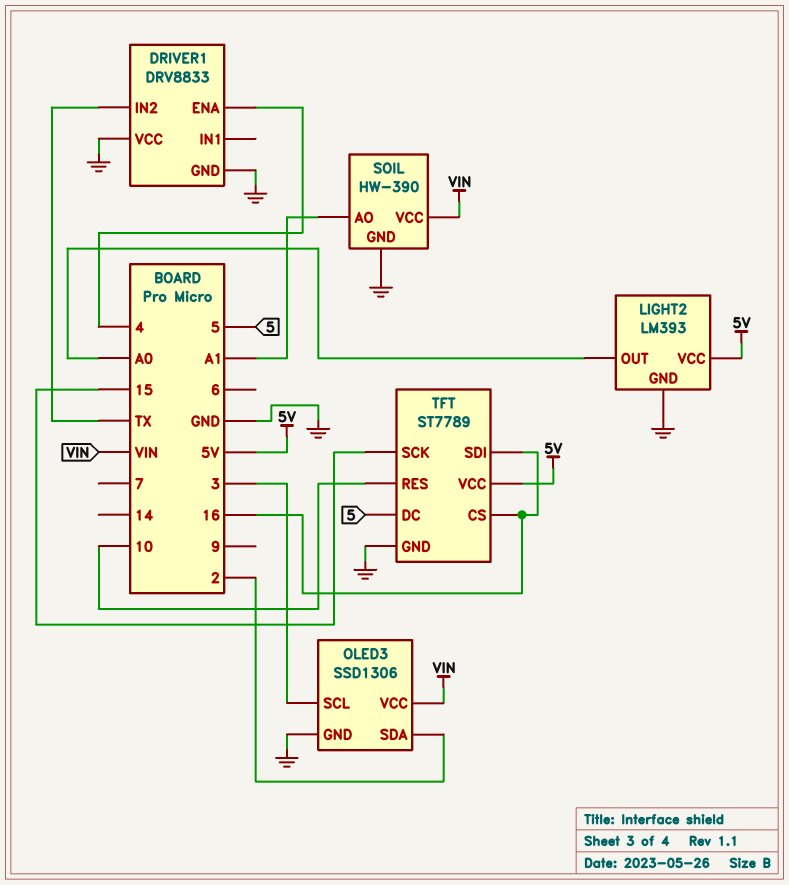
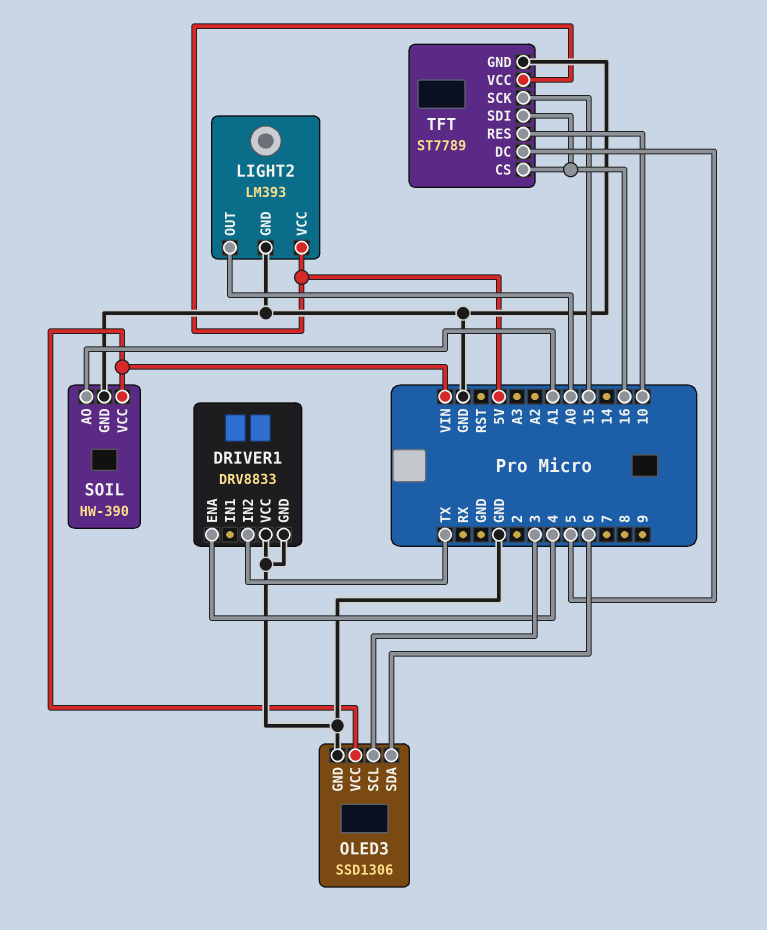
OLED3 pin SDA: 2 -> 6

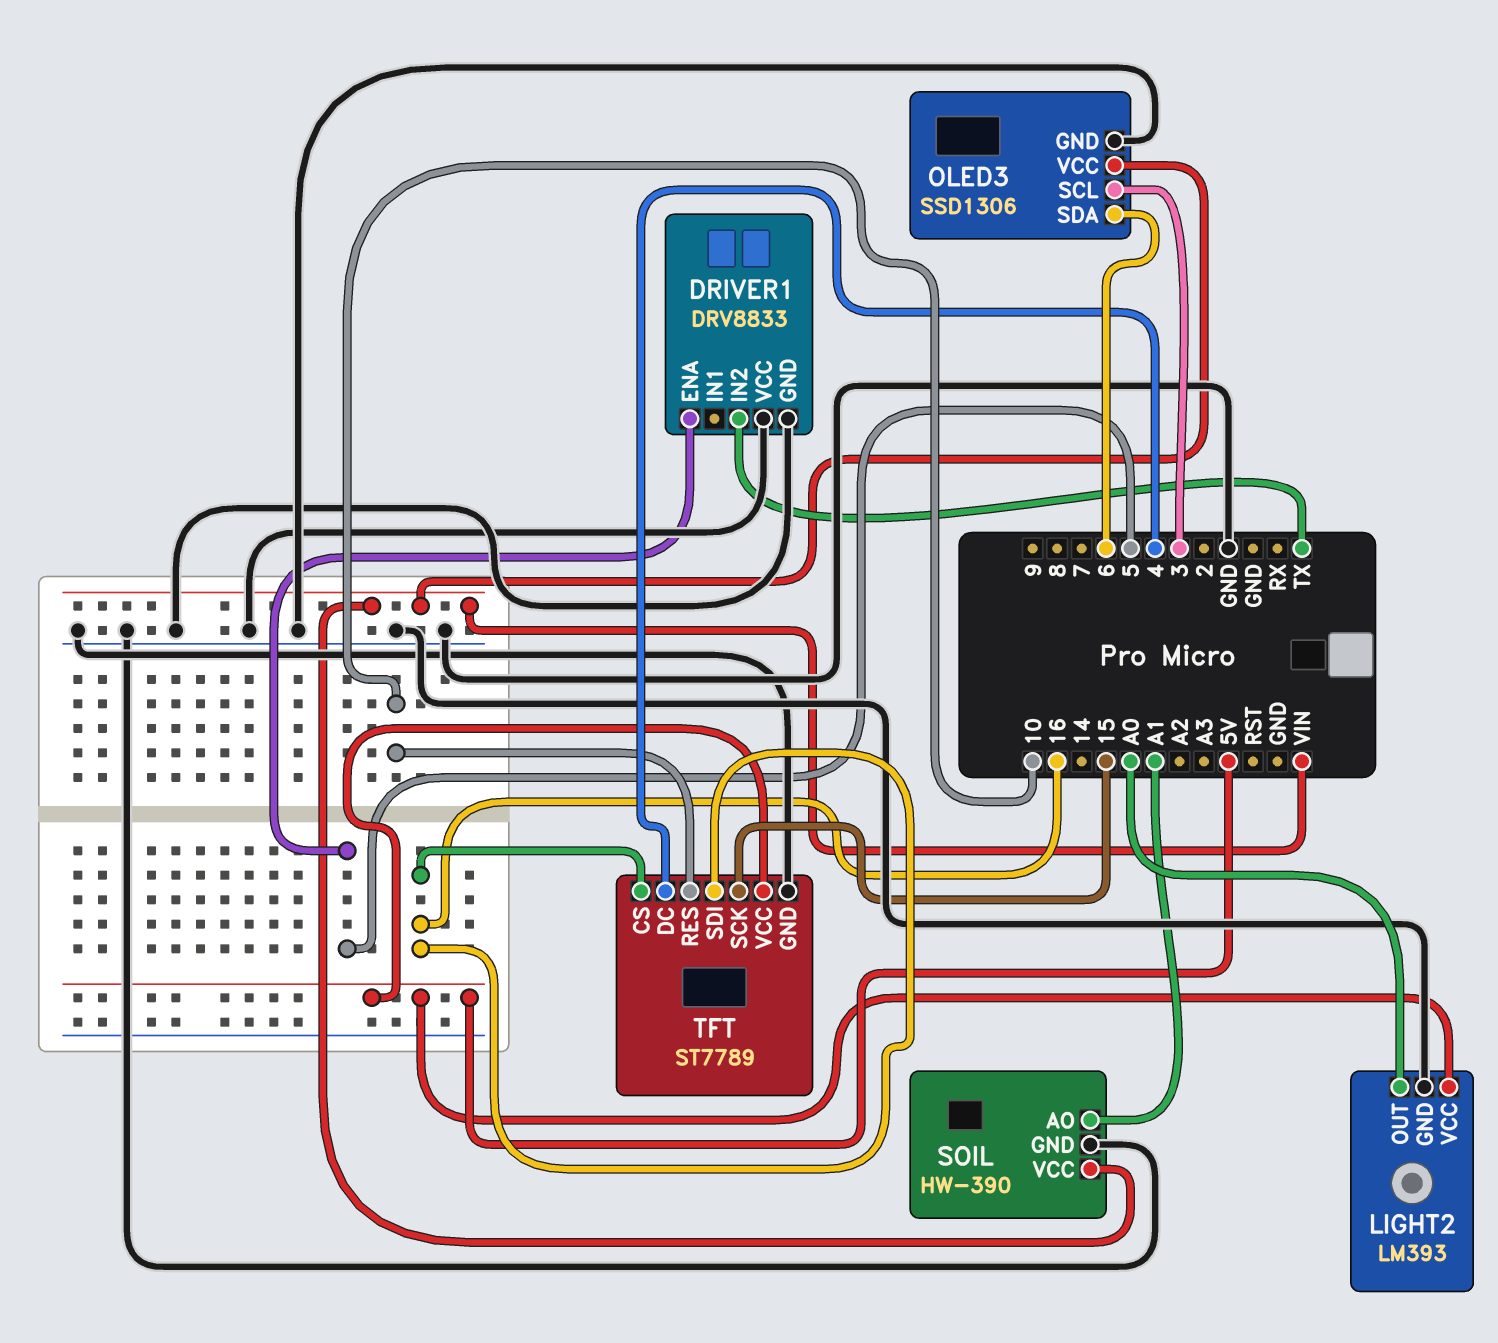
DRIVER1 pin ENA: 4 -> 5
TFT pin DC: 5 -> 4

